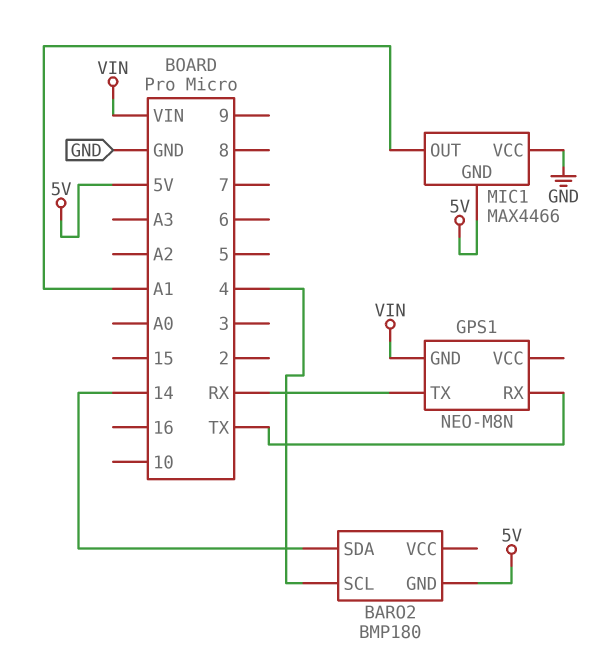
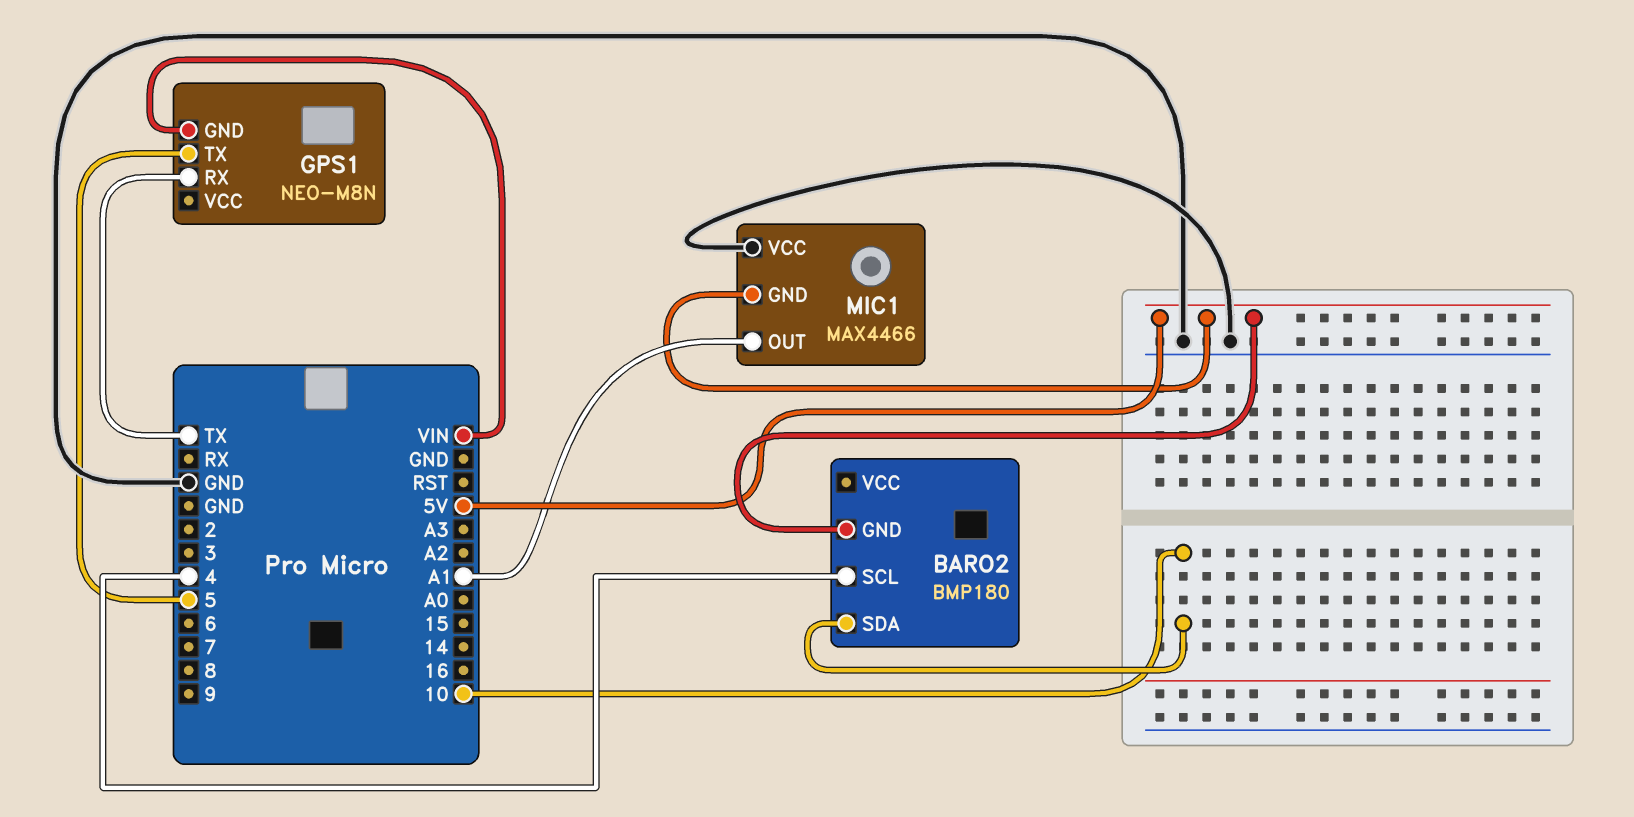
BARO2 pin SDA: 14 -> 10
GPS1 pin TX: RX -> 5

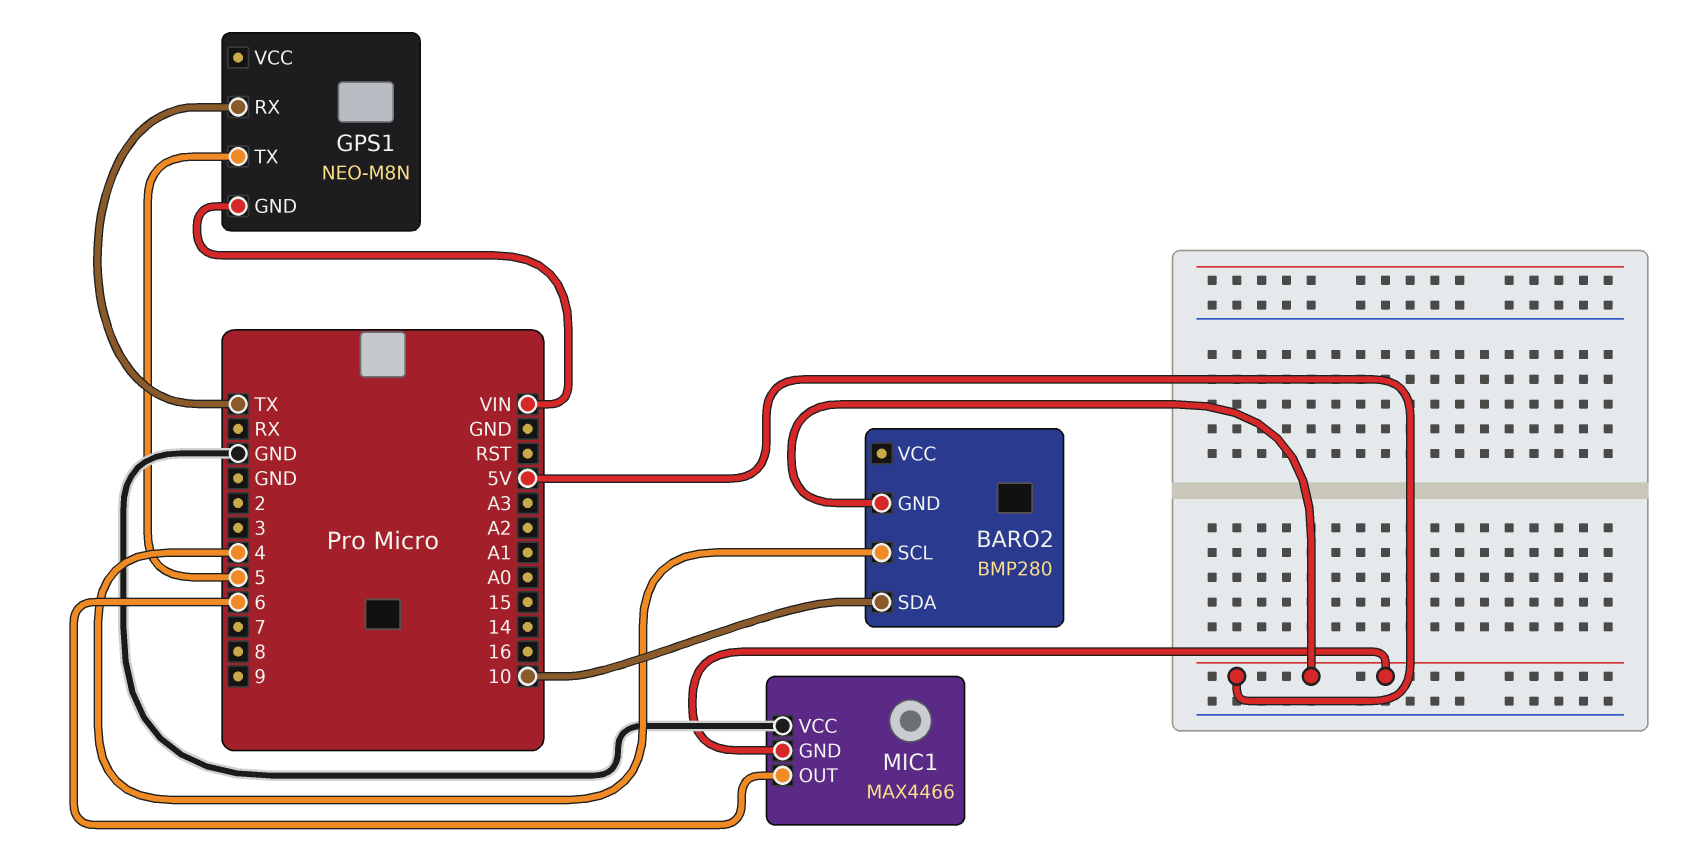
BARO2: BMP180 -> BMP280
MIC1 pin OUT: A1 -> 6

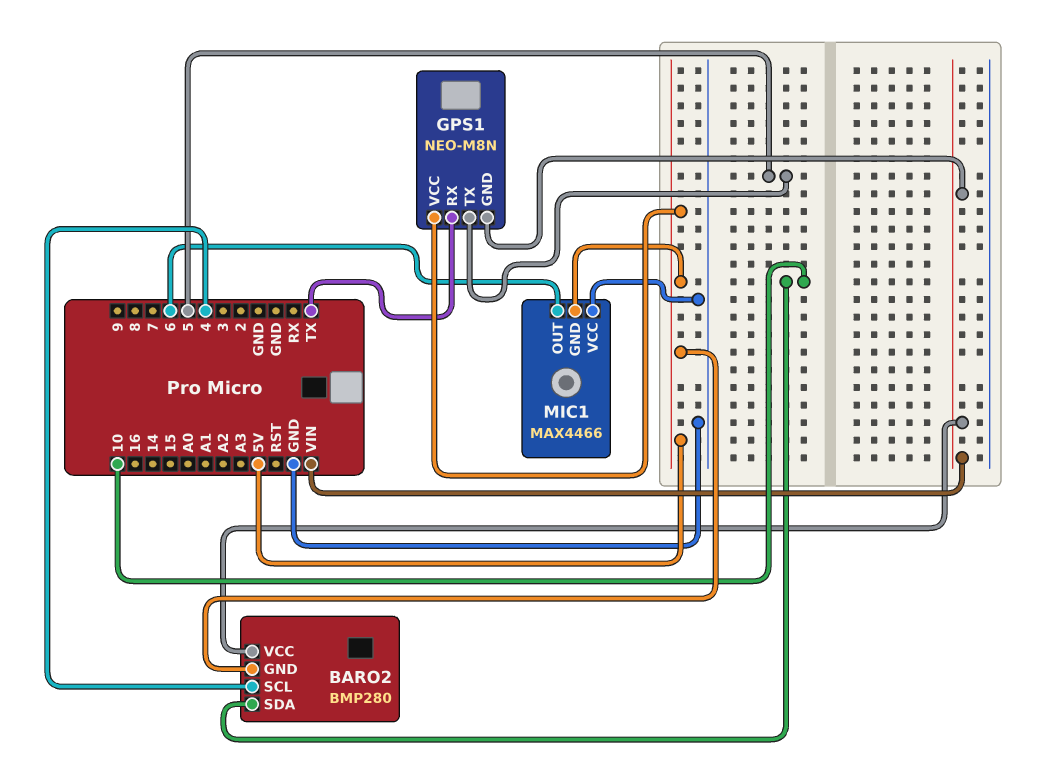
BARO2 pin VCC: none -> VIN
GPS1 pin VCC: none -> 5V

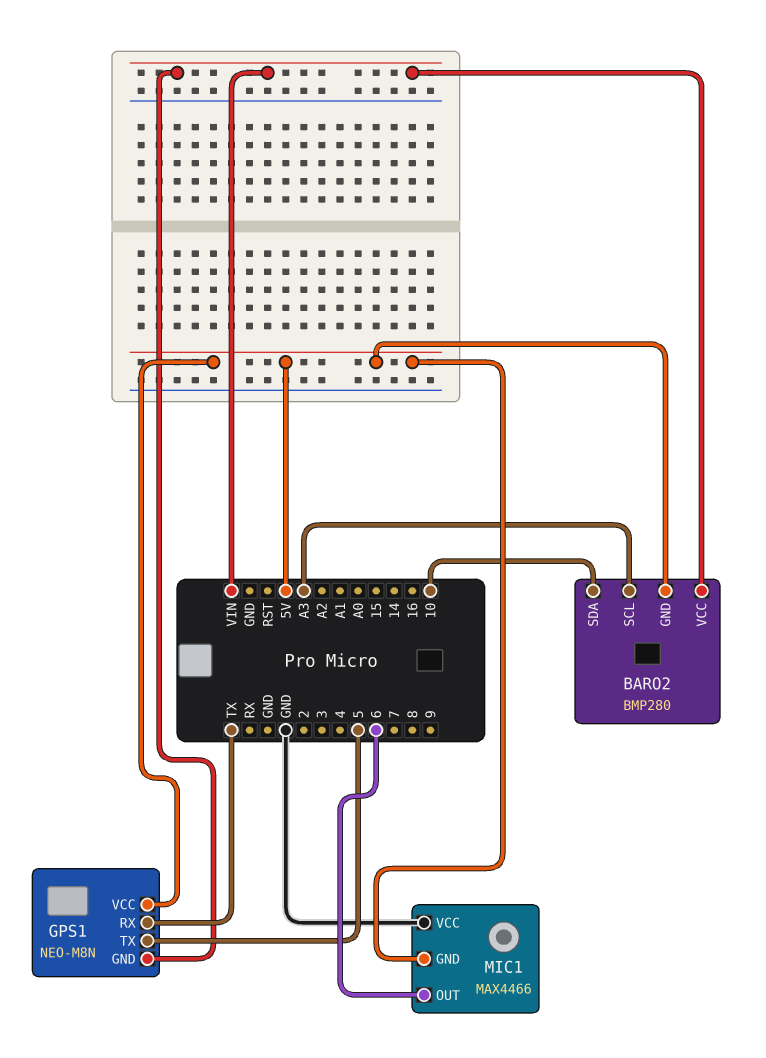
BARO2 pin SCL: 4 -> A3

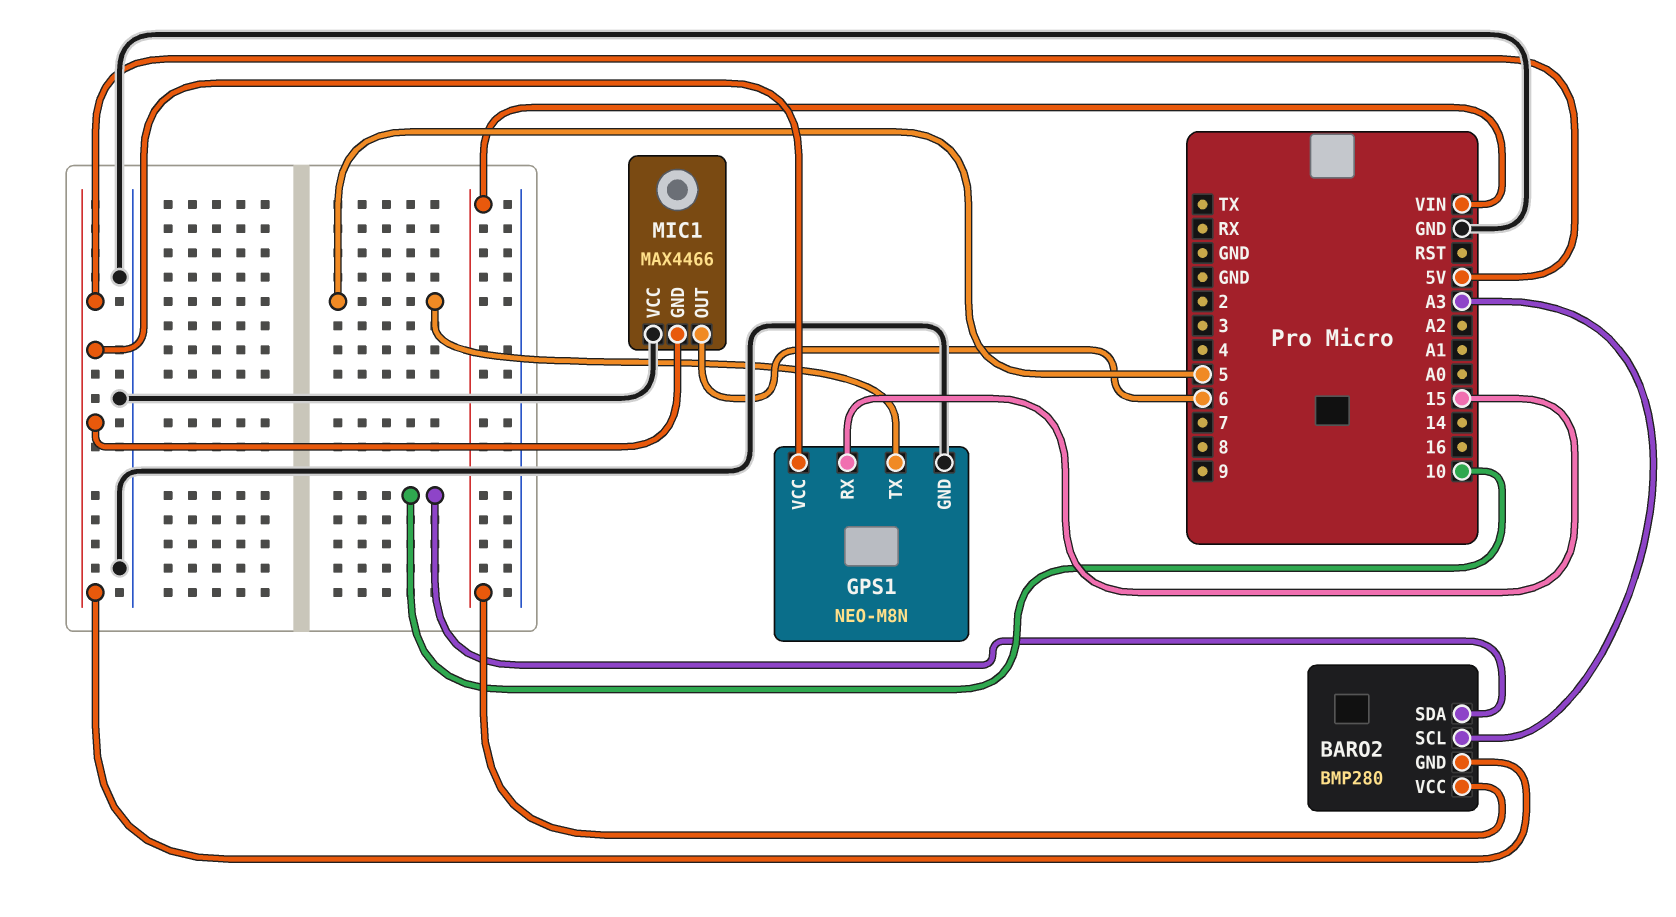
GPS1 pin GND: VIN -> GND
GPS1 pin RX: TX -> 15

